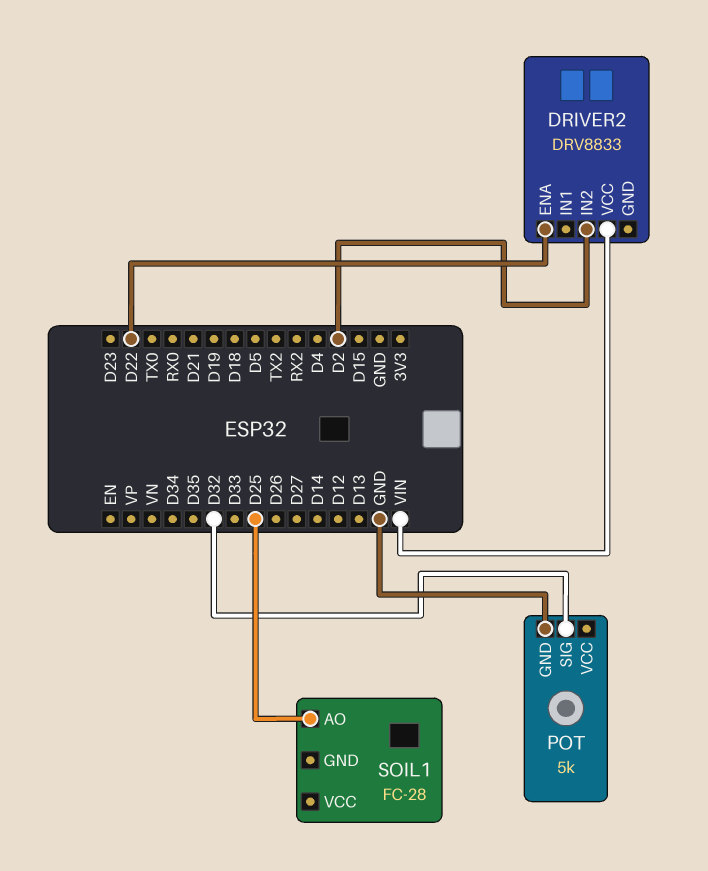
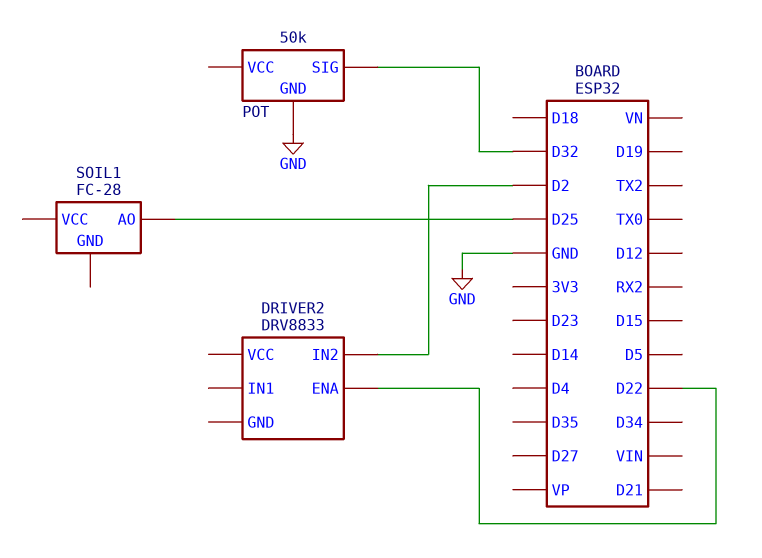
DRIVER2 pin VCC: VIN -> none
POT: 5k -> 50k

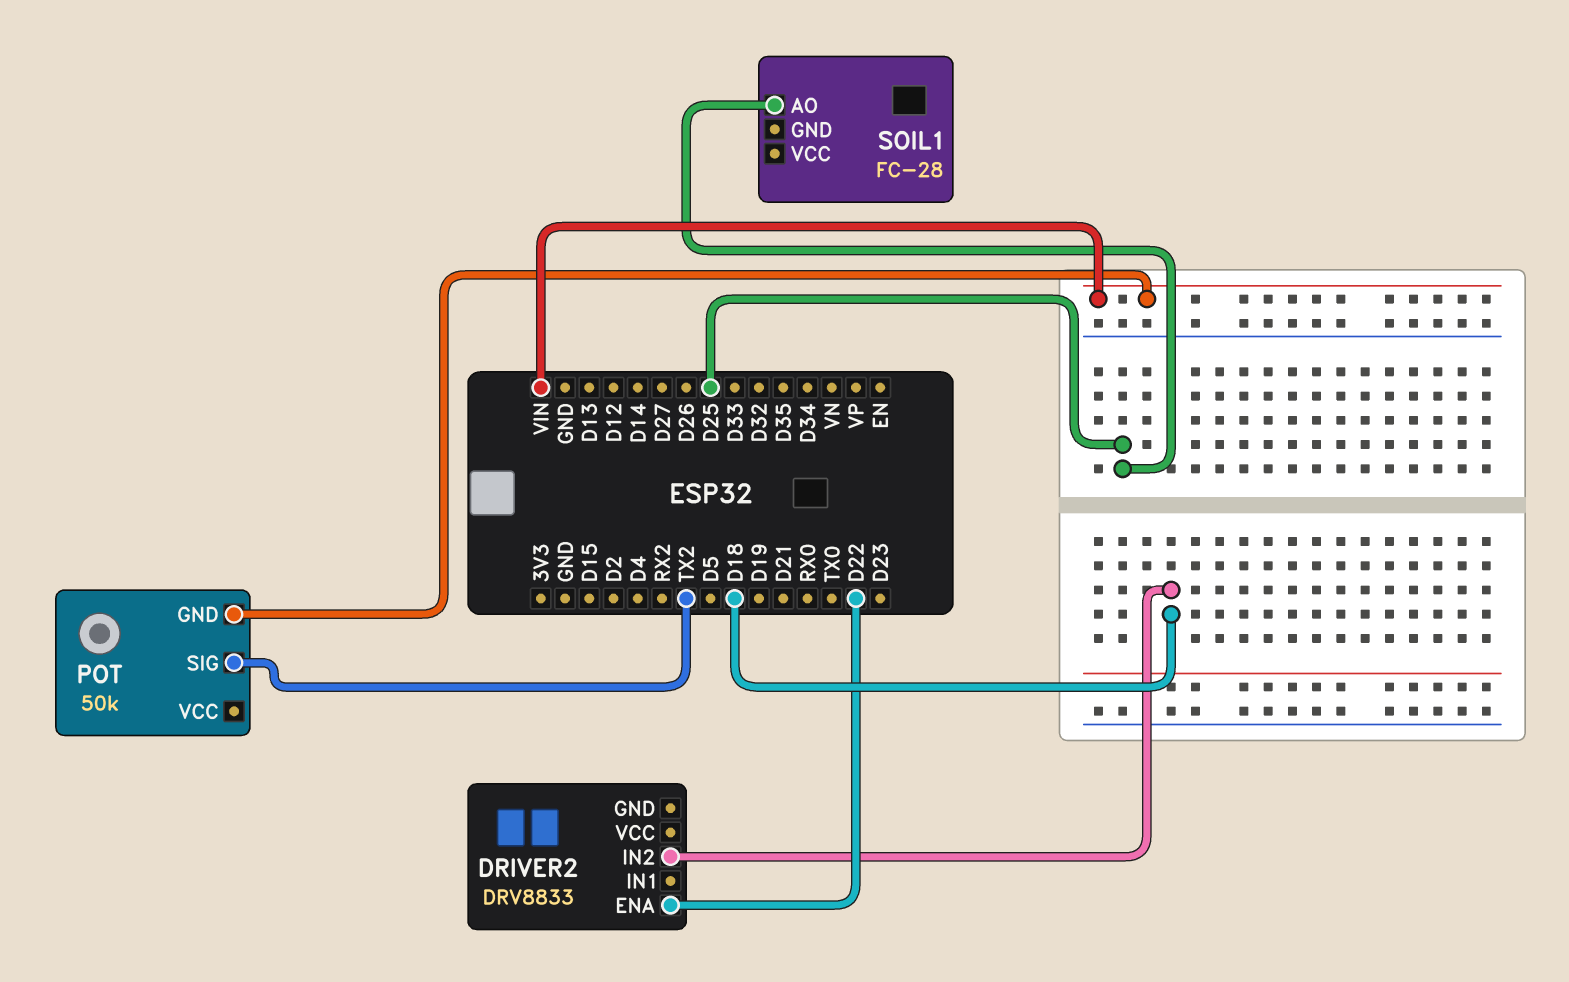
DRIVER2 pin IN2: D2 -> D18
POT pin GND: GND -> VIN
POT pin SIG: D32 -> TX2

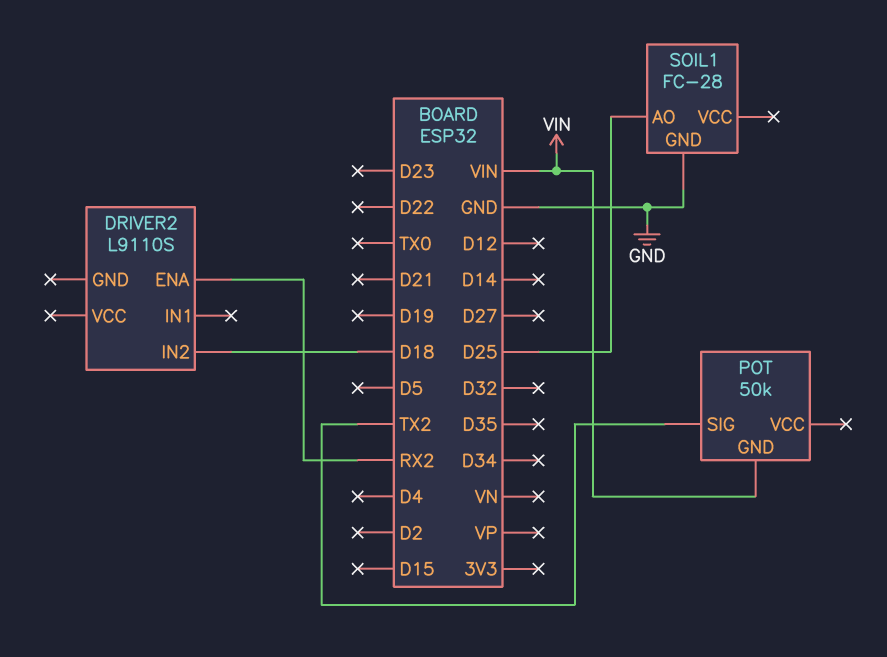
DRIVER2: DRV8833 -> L9110S
DRIVER2 pin ENA: D22 -> RX2
SOIL1 pin GND: none -> GND

